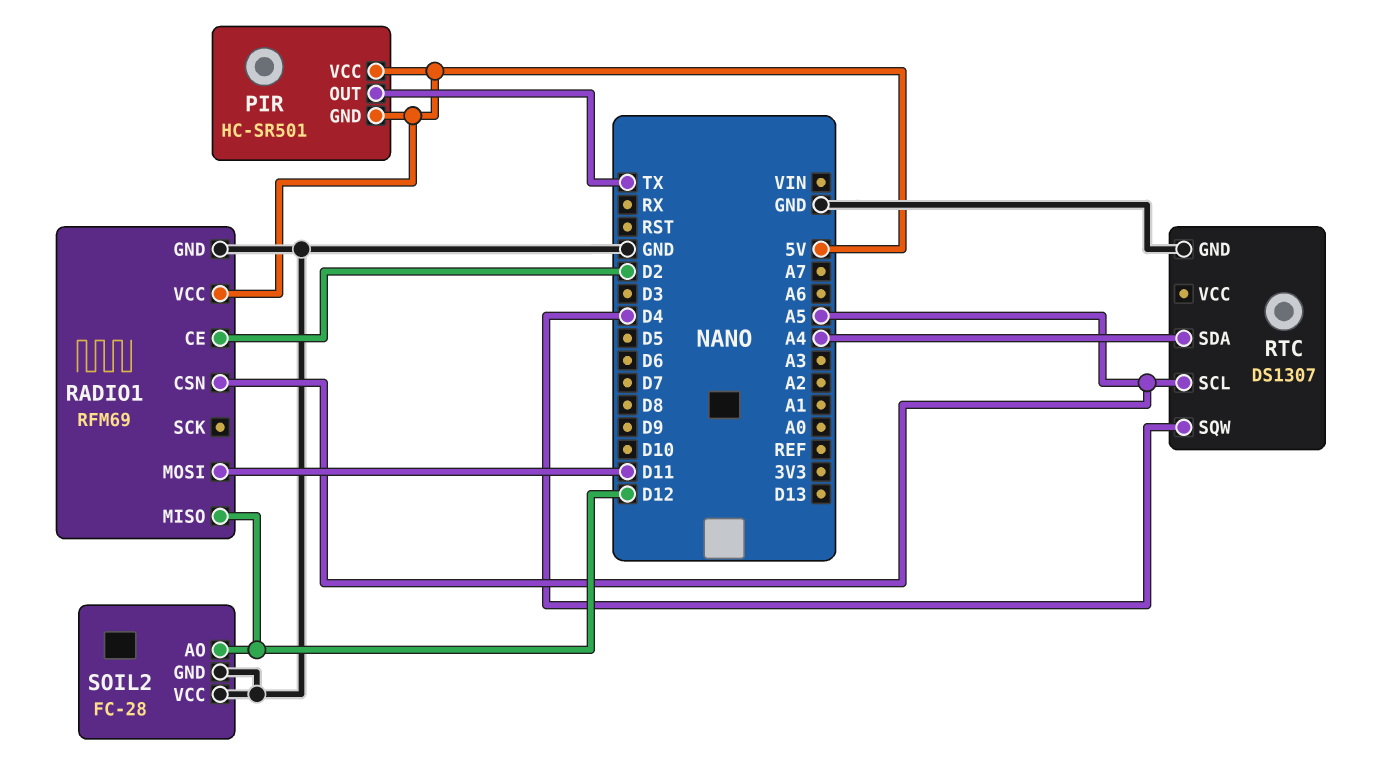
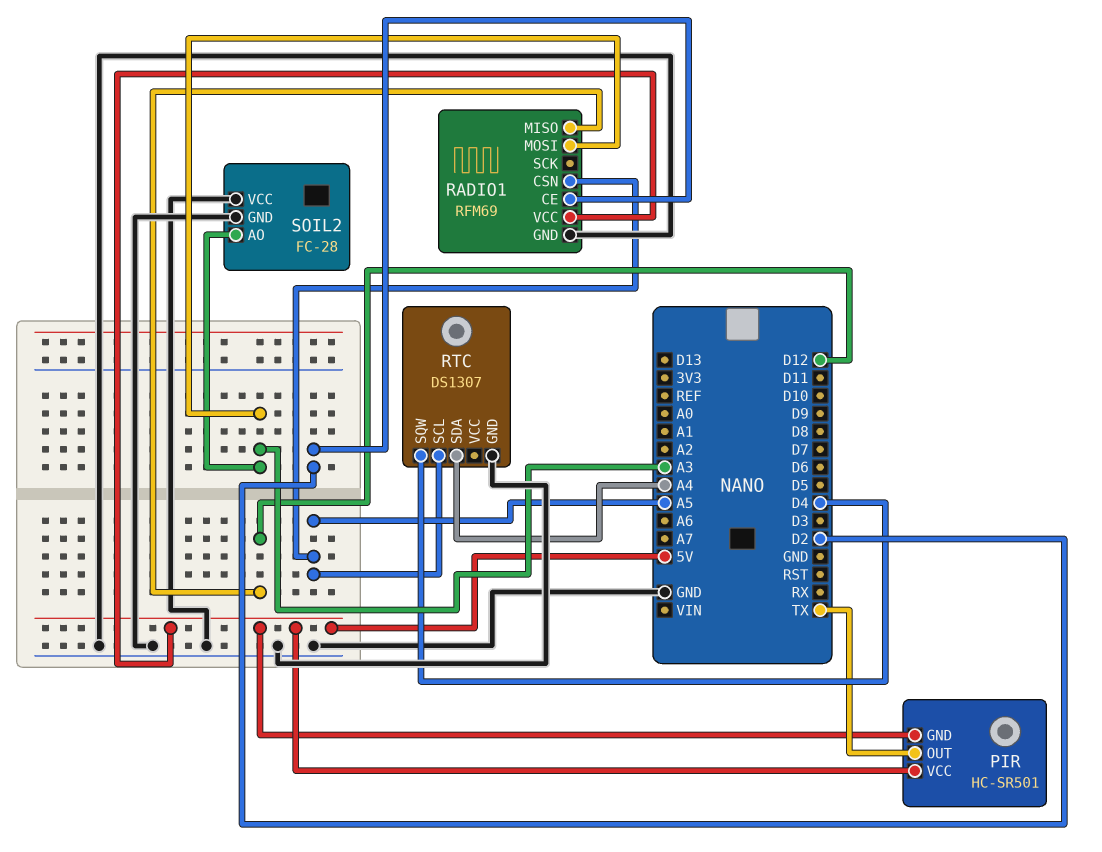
RADIO1 pin MOSI: D11 -> A3
SOIL2 pin AO: D12 -> A3

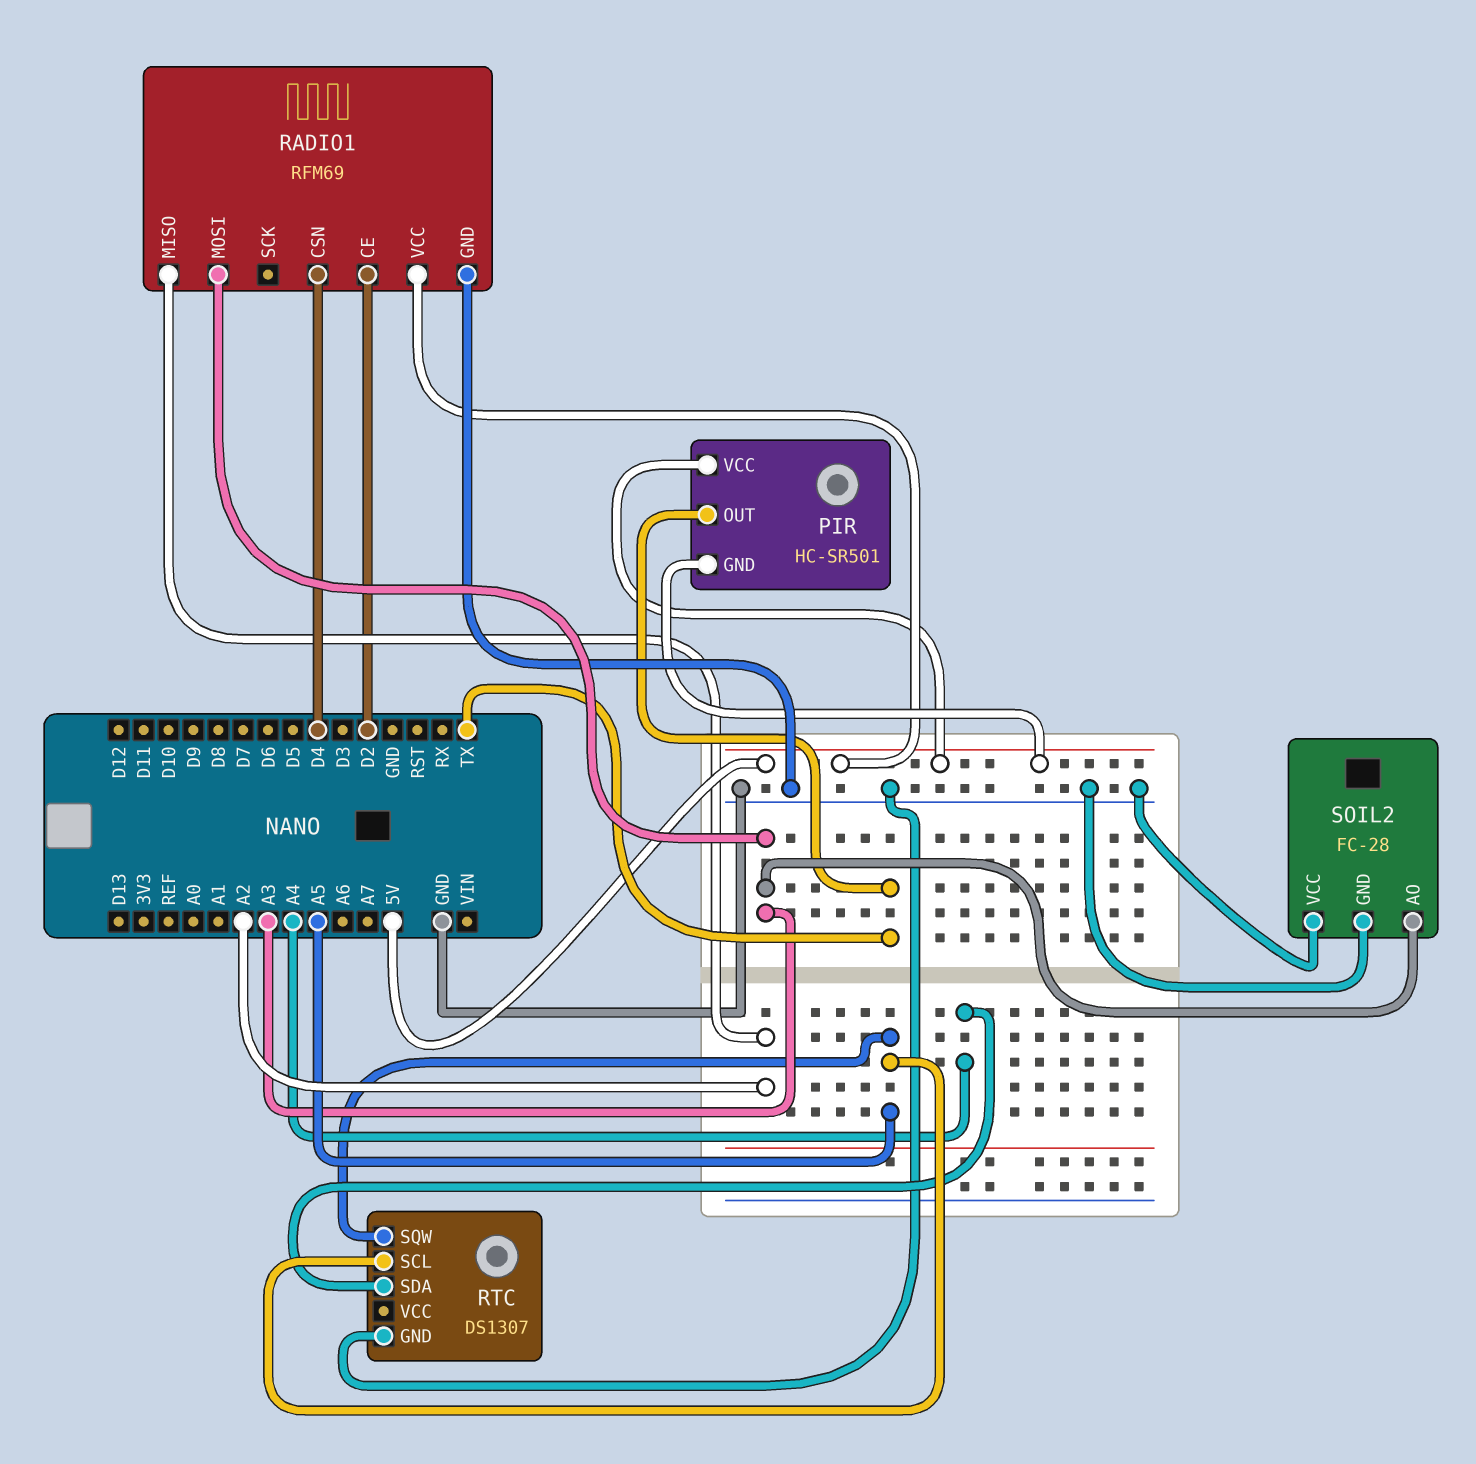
RADIO1 pin CSN: A5 -> D4
RADIO1 pin MISO: D12 -> A2
RTC pin SQW: D4 -> A5

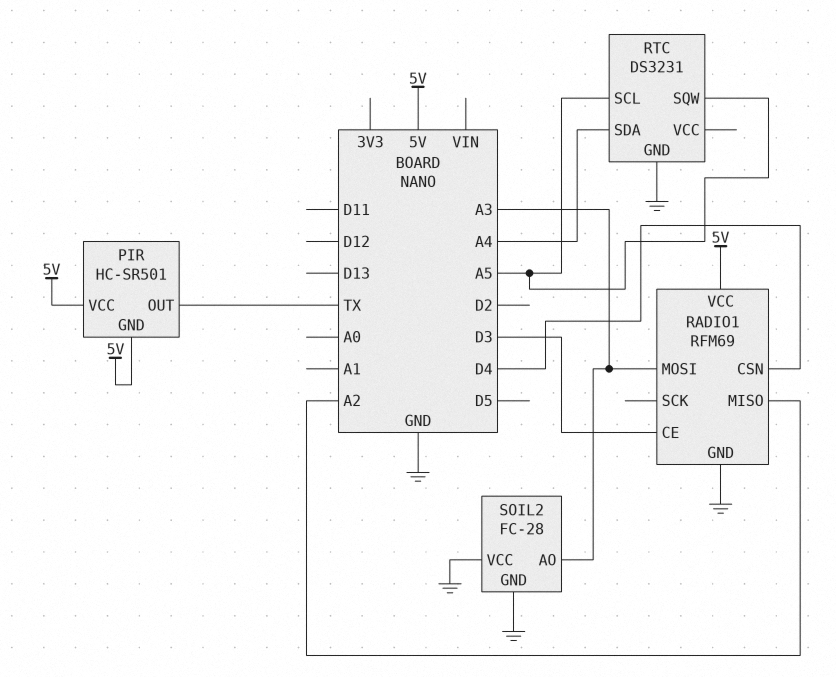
RADIO1 pin CE: D2 -> D3
RTC: DS1307 -> DS3231

